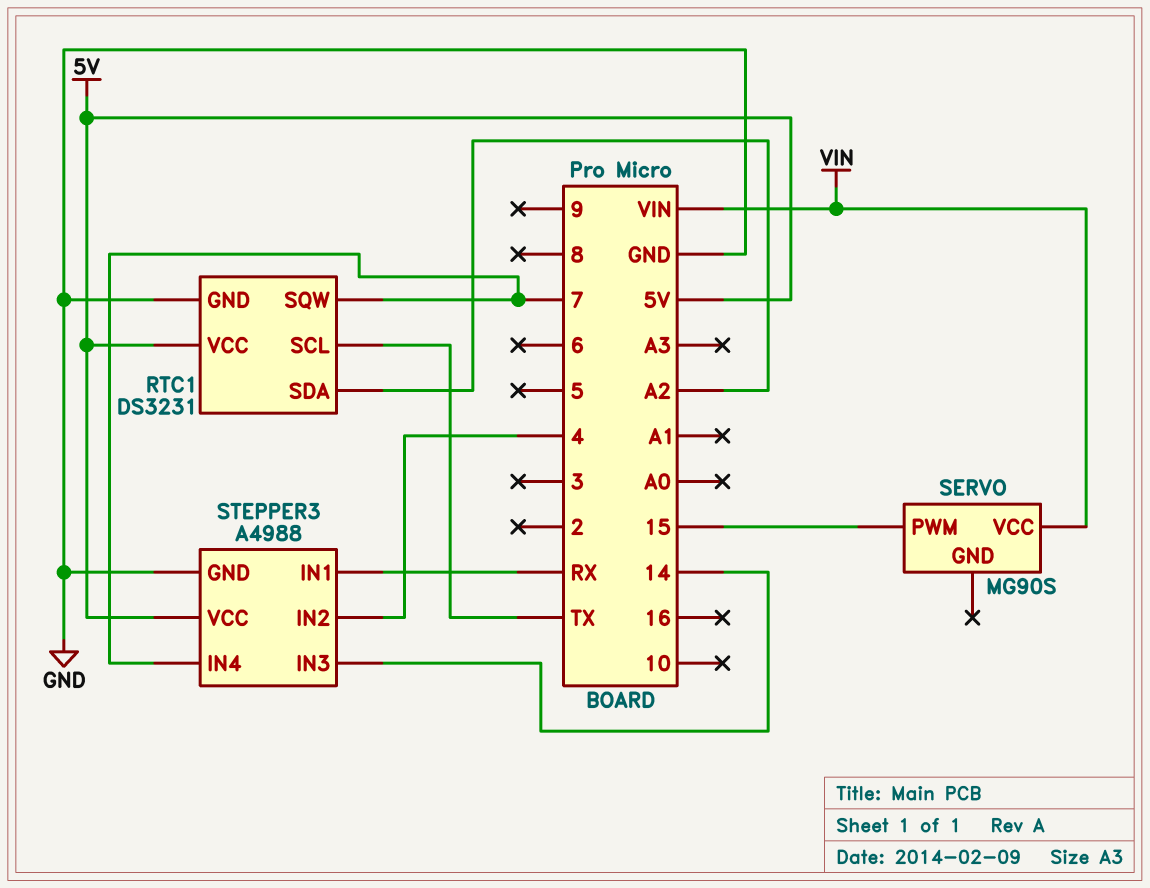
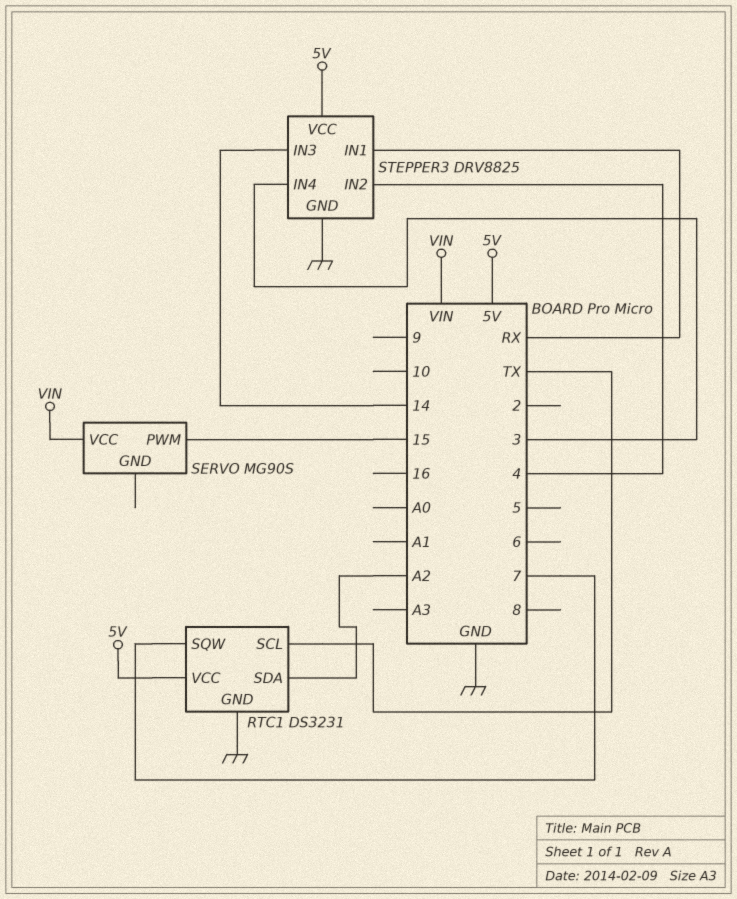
STEPPER3: A4988 -> DRV8825
STEPPER3 pin IN4: 7 -> 3

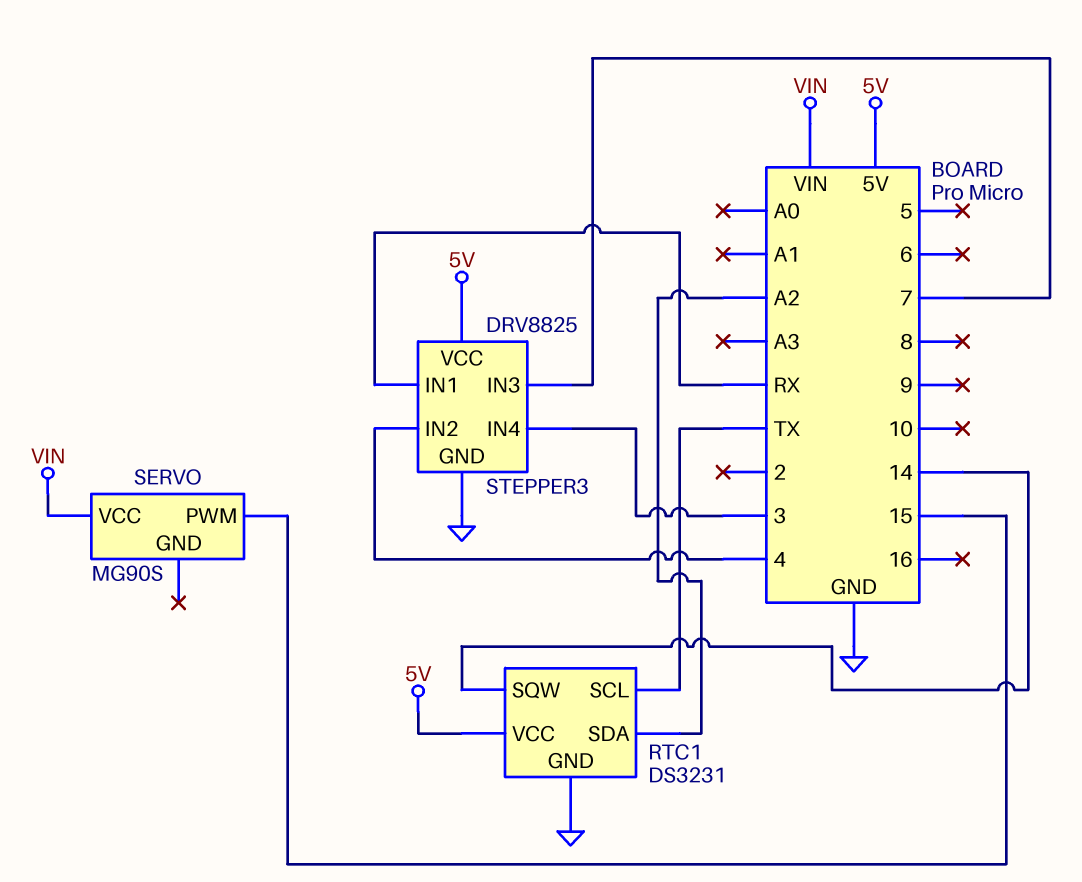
RTC1 pin SQW: 7 -> 14
STEPPER3 pin IN3: 14 -> 7

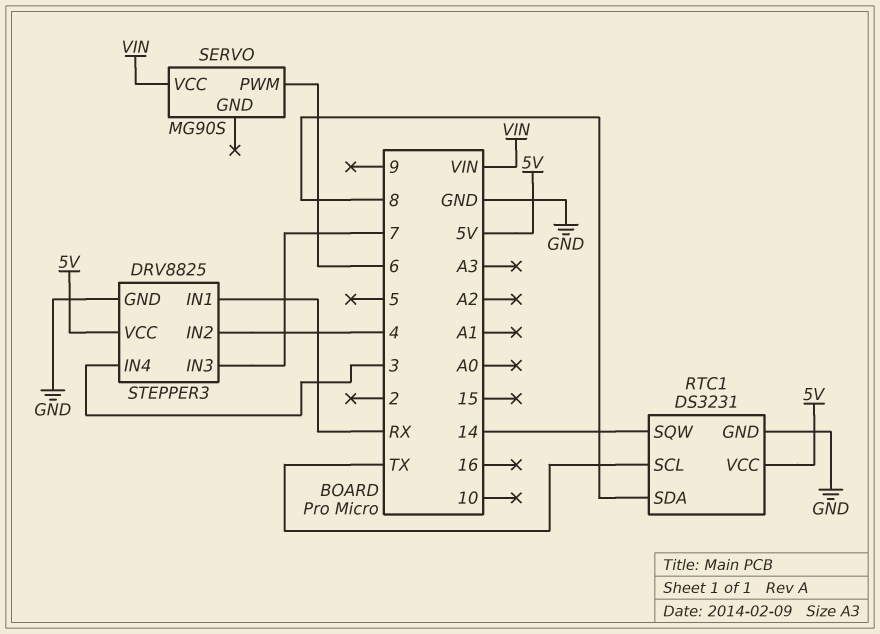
RTC1 pin SDA: A2 -> 8
SERVO pin PWM: 15 -> 6

